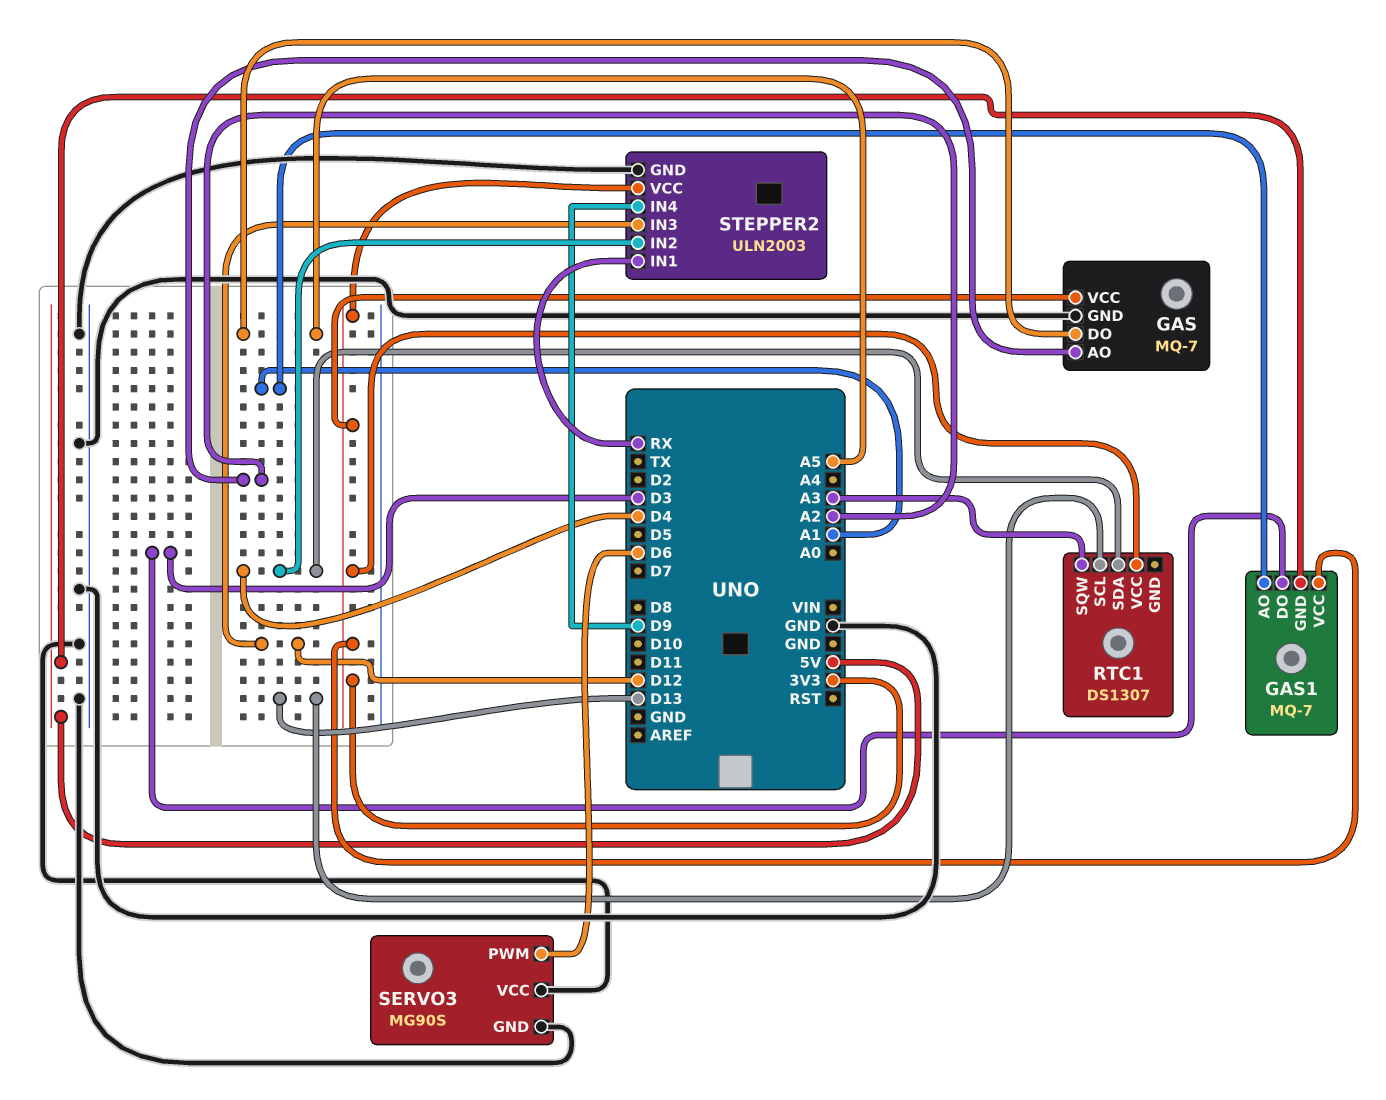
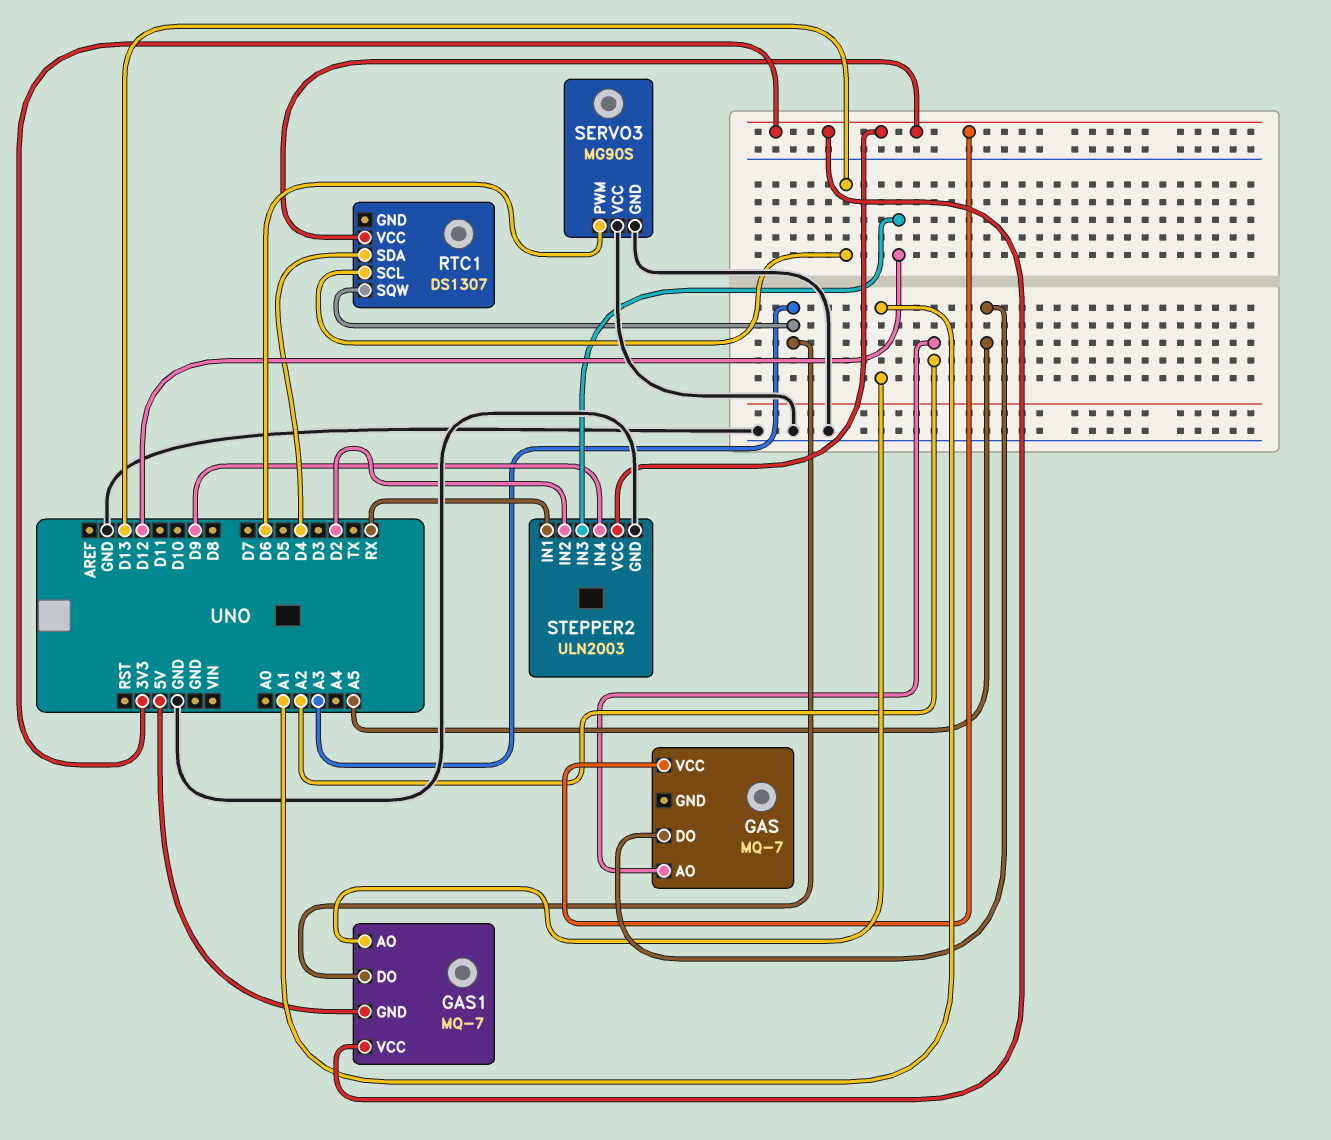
GAS pin GND: GND -> none
GAS1 pin DO: D3 -> A3
STEPPER2 pin IN2: D4 -> D2

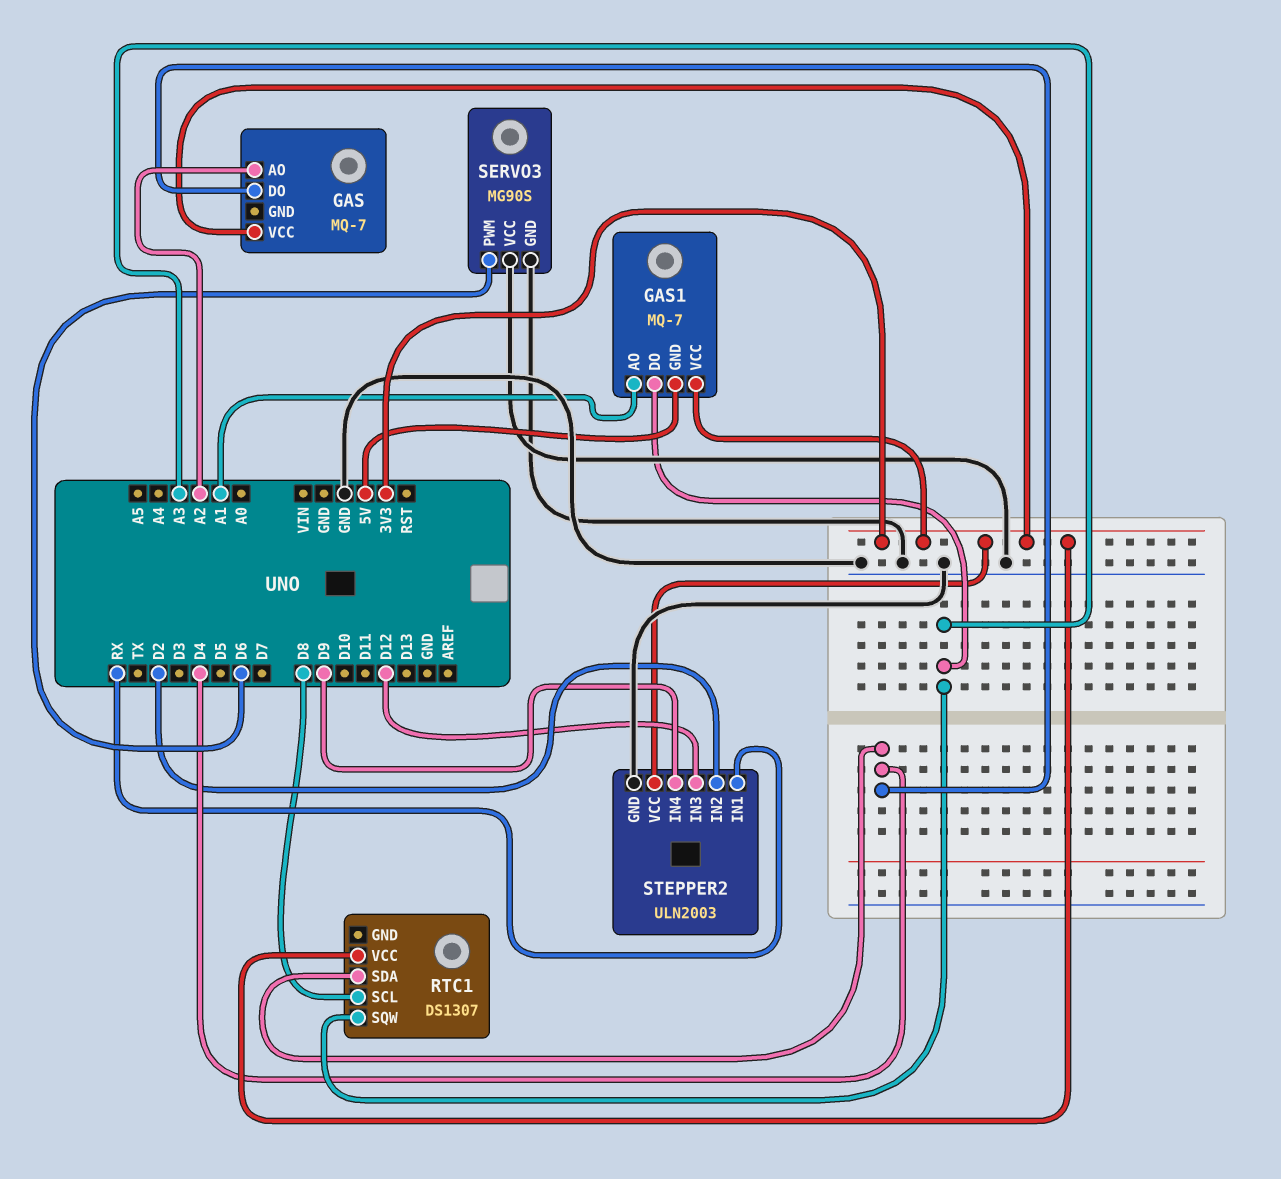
GAS pin DO: A5 -> D4
RTC1 pin SCL: D13 -> D8

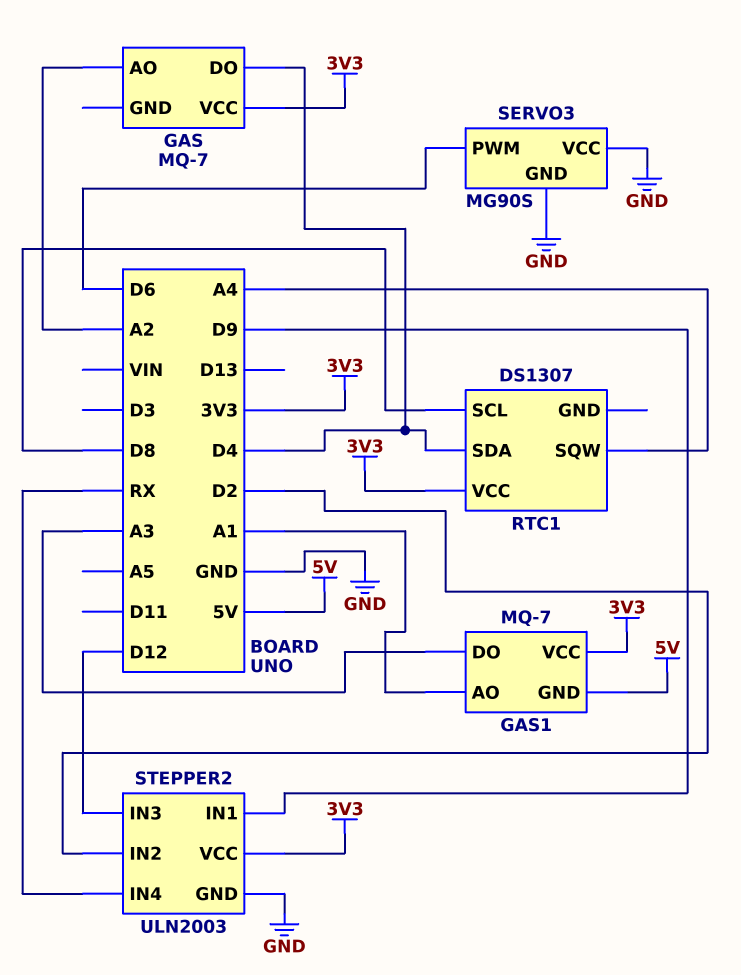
RTC1 pin SQW: A3 -> A4
STEPPER2 pin IN1: RX -> D9
STEPPER2 pin IN4: D9 -> RX

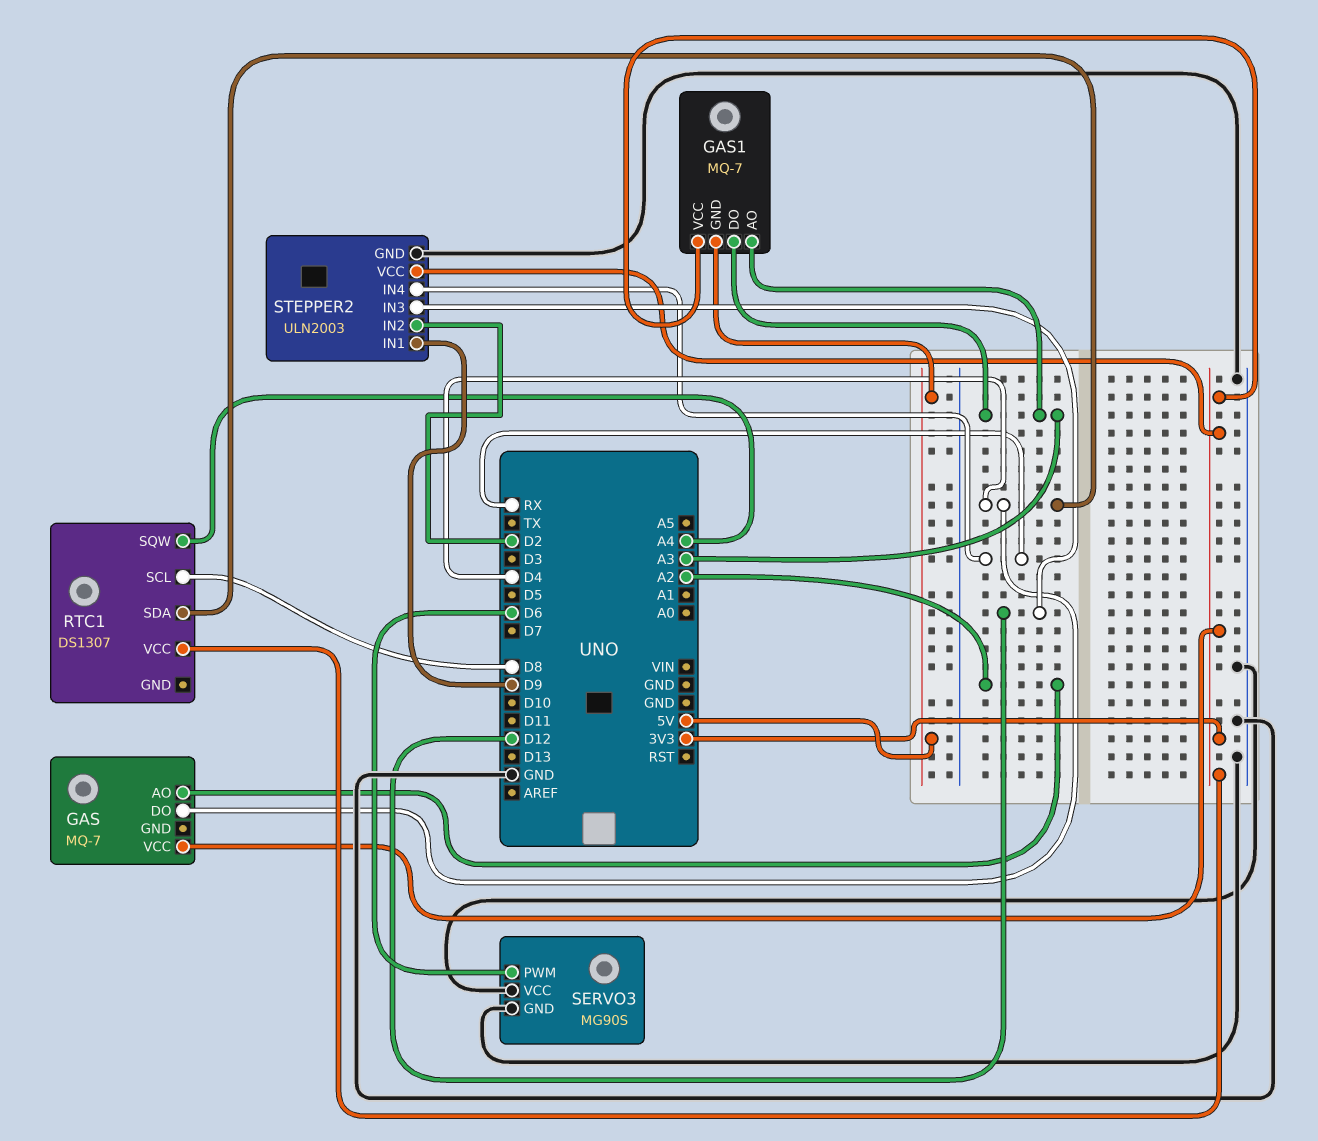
GAS1 pin AO: A1 -> A3

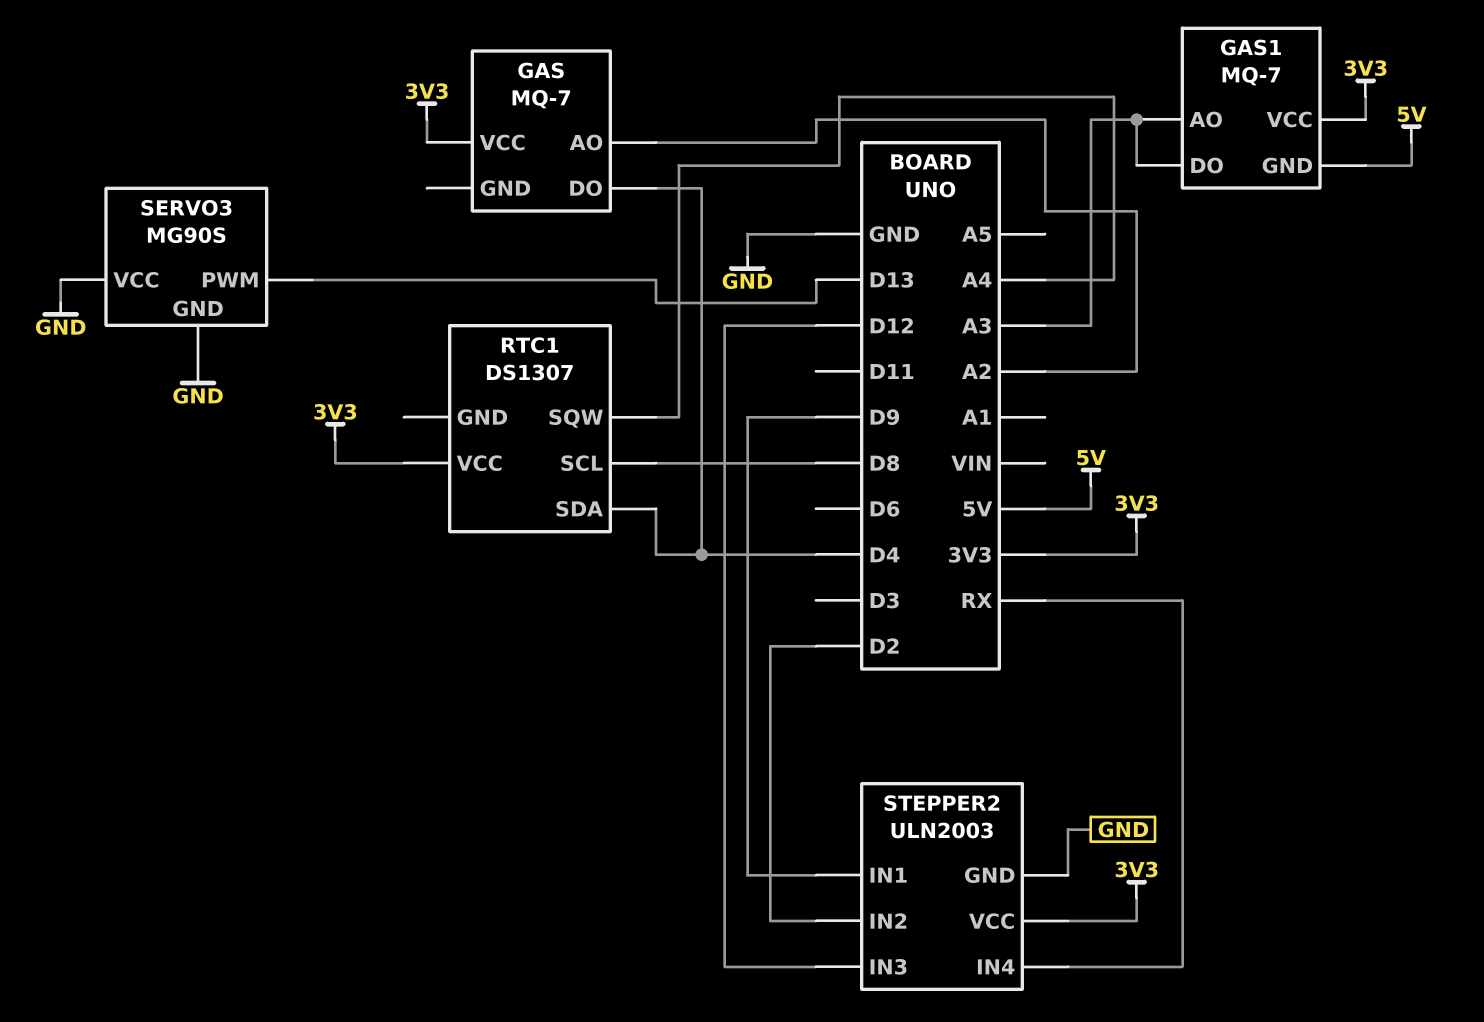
SERVO3 pin PWM: D6 -> D13

